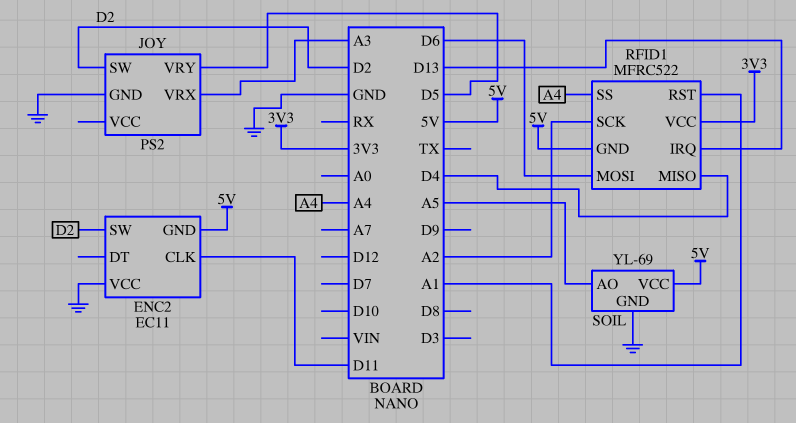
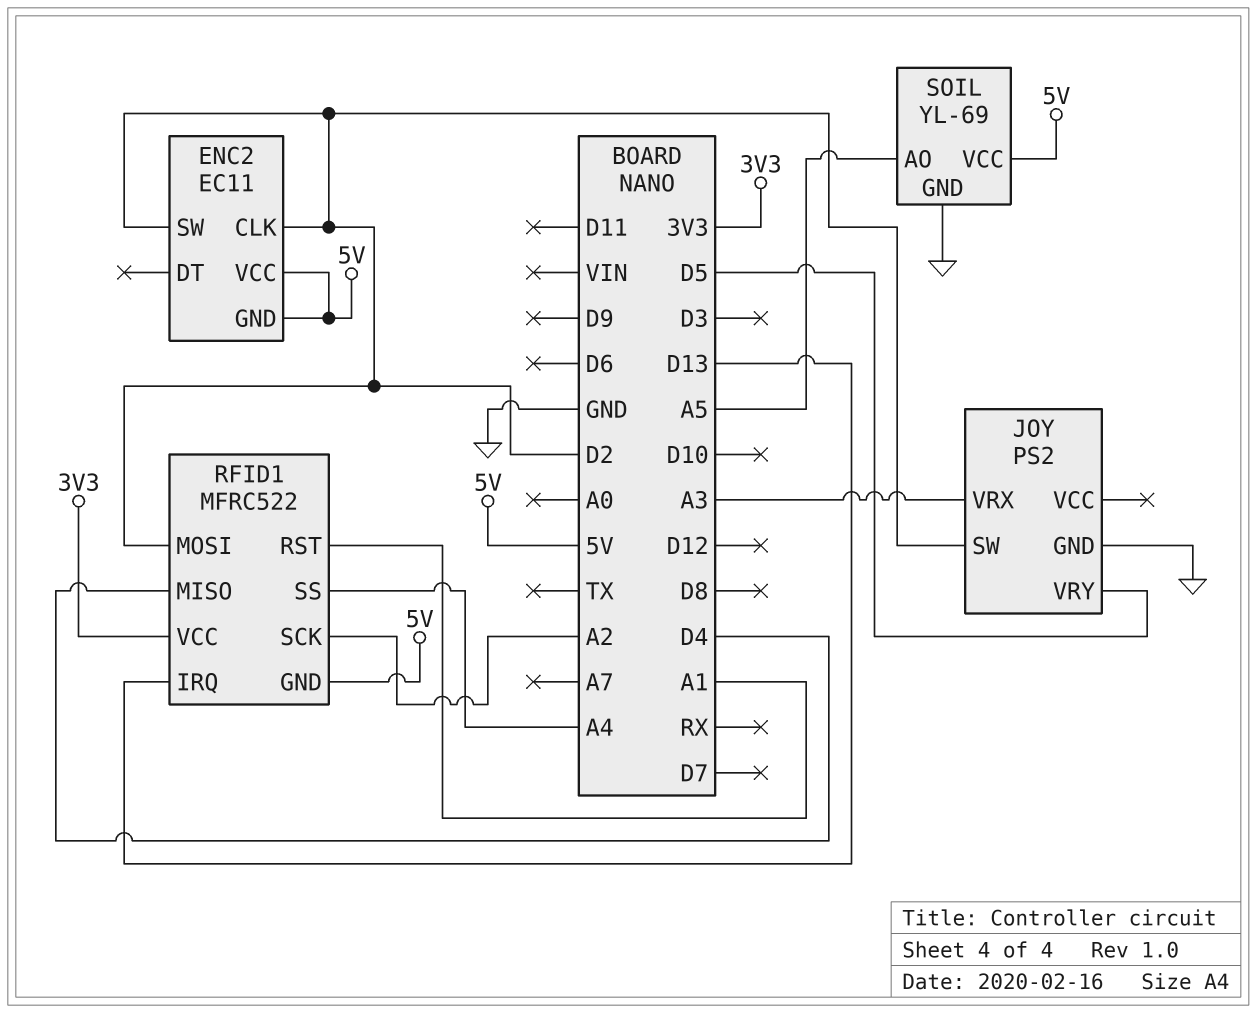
ENC2 pin CLK: D11 -> D2
ENC2 pin VCC: GND -> 5V
RFID1 pin MOSI: D6 -> D2

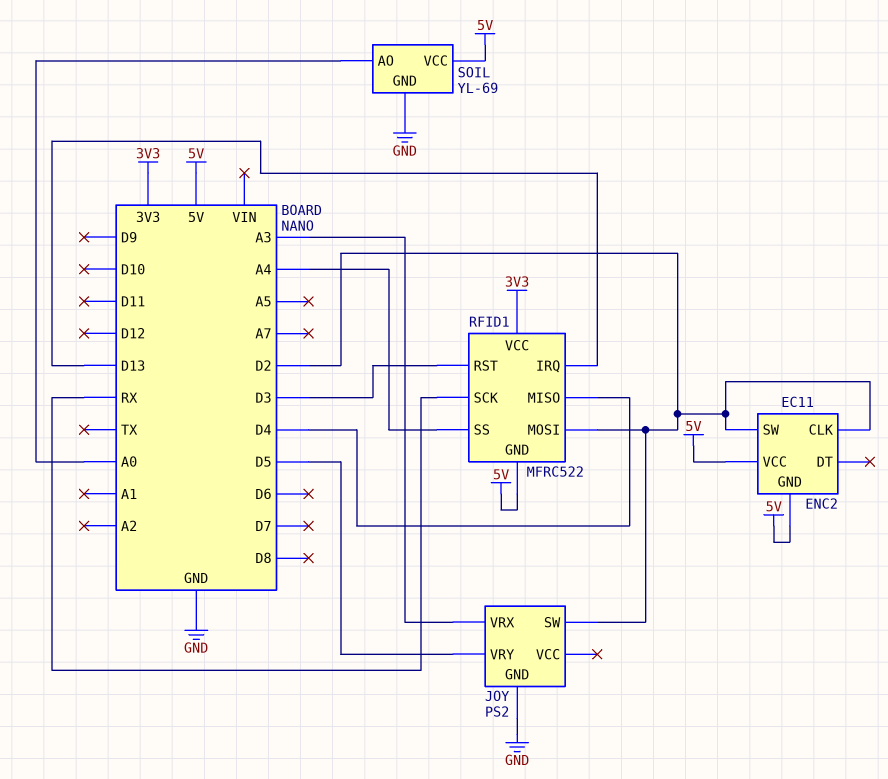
RFID1 pin RST: A1 -> D3
RFID1 pin SCK: A2 -> RX
SOIL pin AO: A5 -> A0

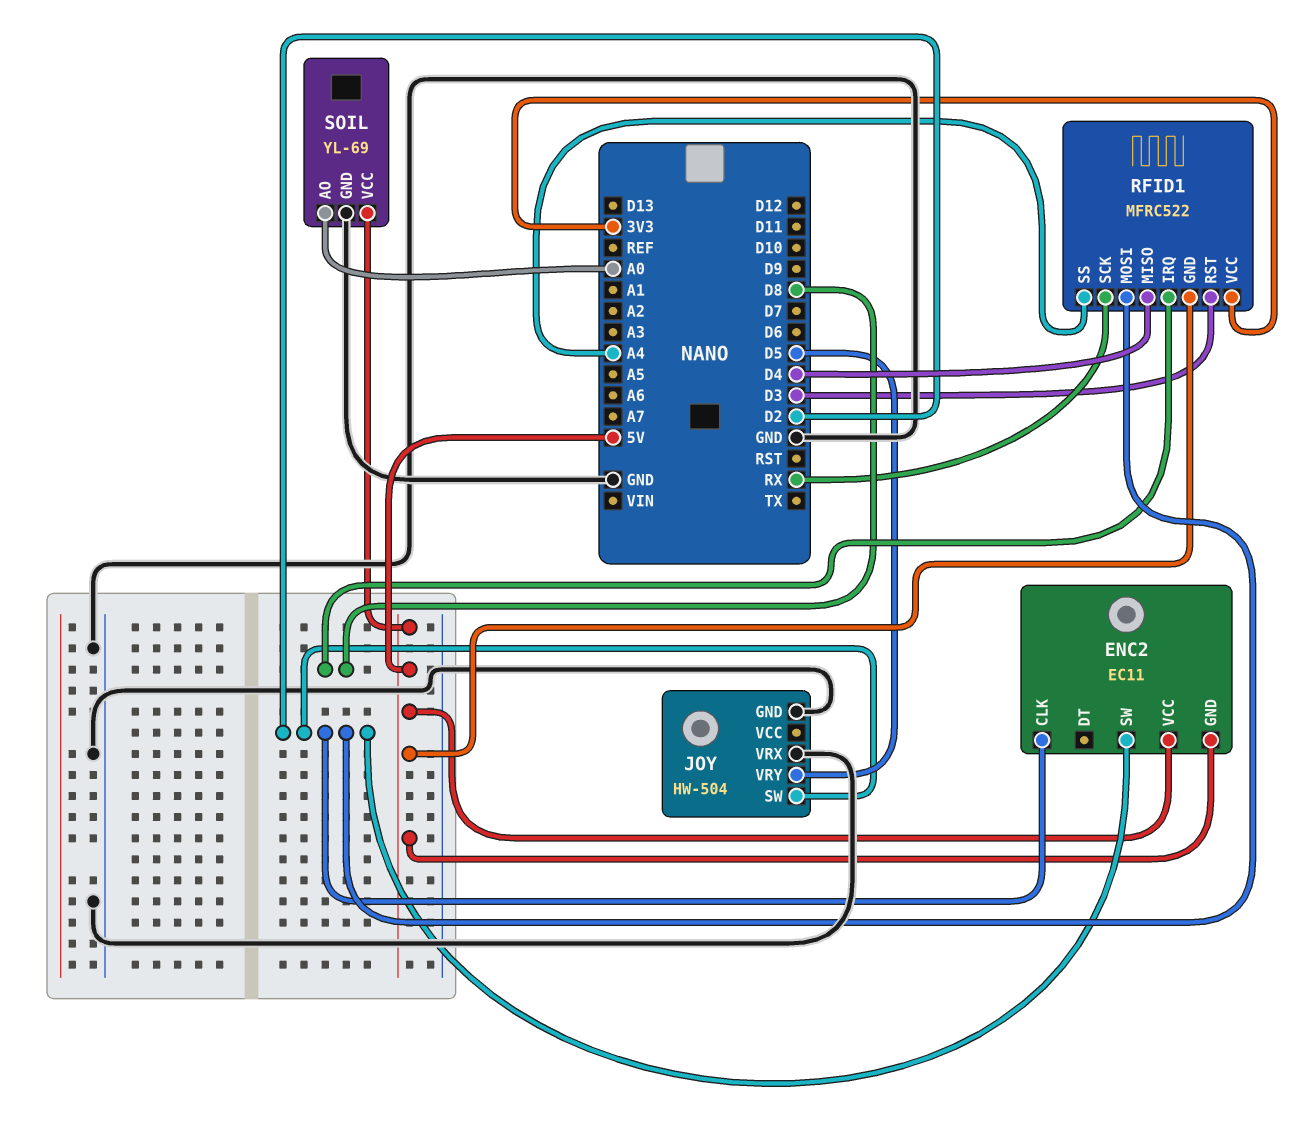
JOY: PS2 -> HW-504
JOY pin VRX: A3 -> GND
RFID1 pin IRQ: D13 -> D8

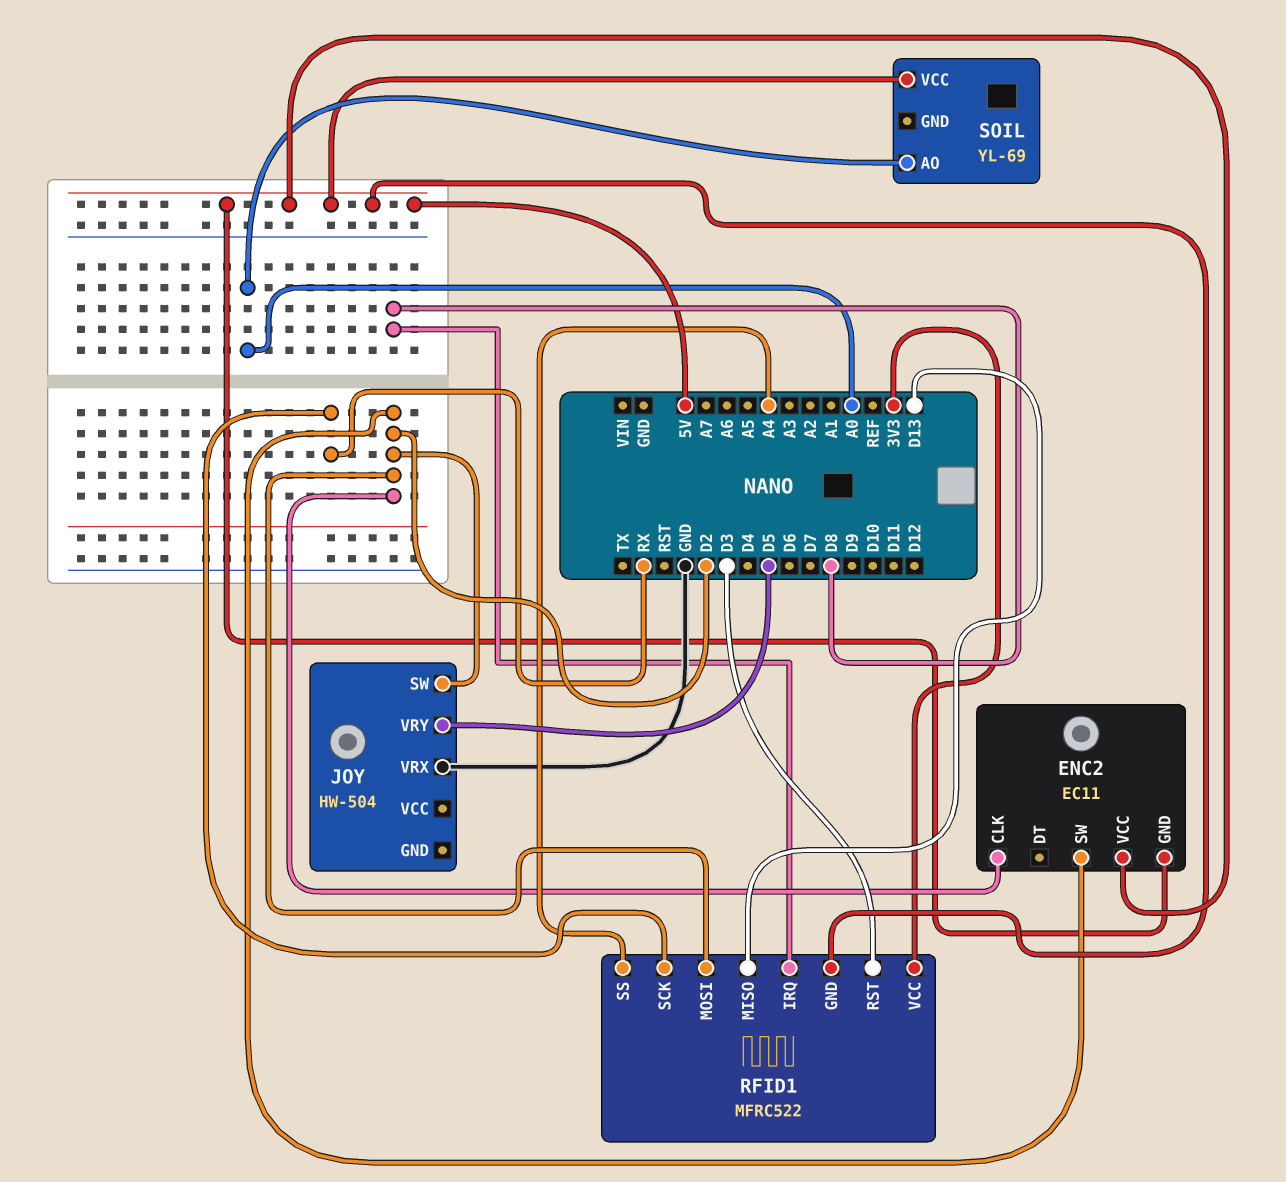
JOY pin GND: GND -> none
RFID1 pin MISO: D4 -> D13
SOIL pin GND: GND -> none

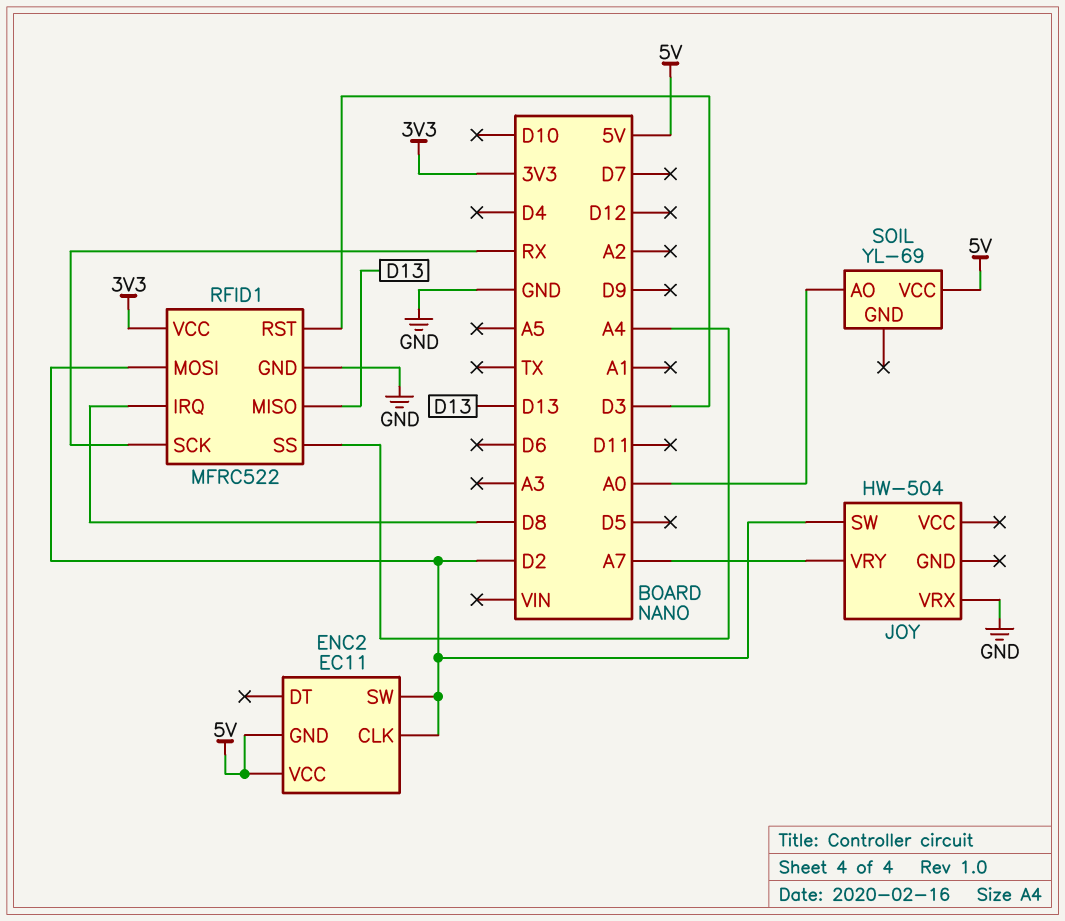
JOY pin VRY: D5 -> A7
RFID1 pin GND: 5V -> GND

